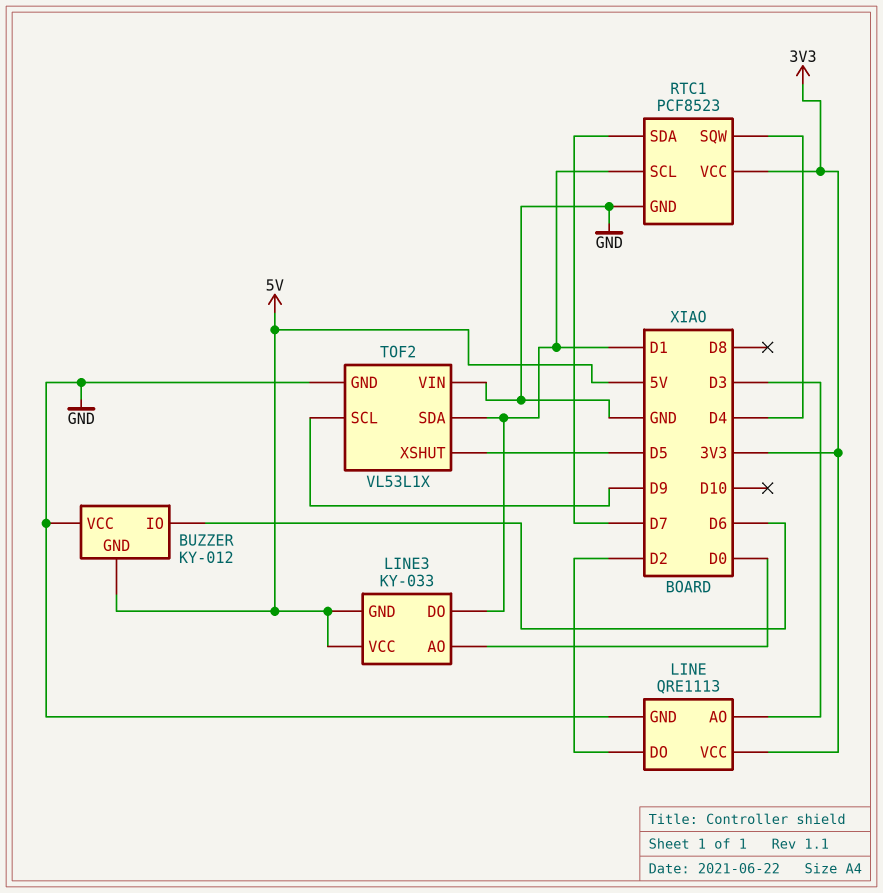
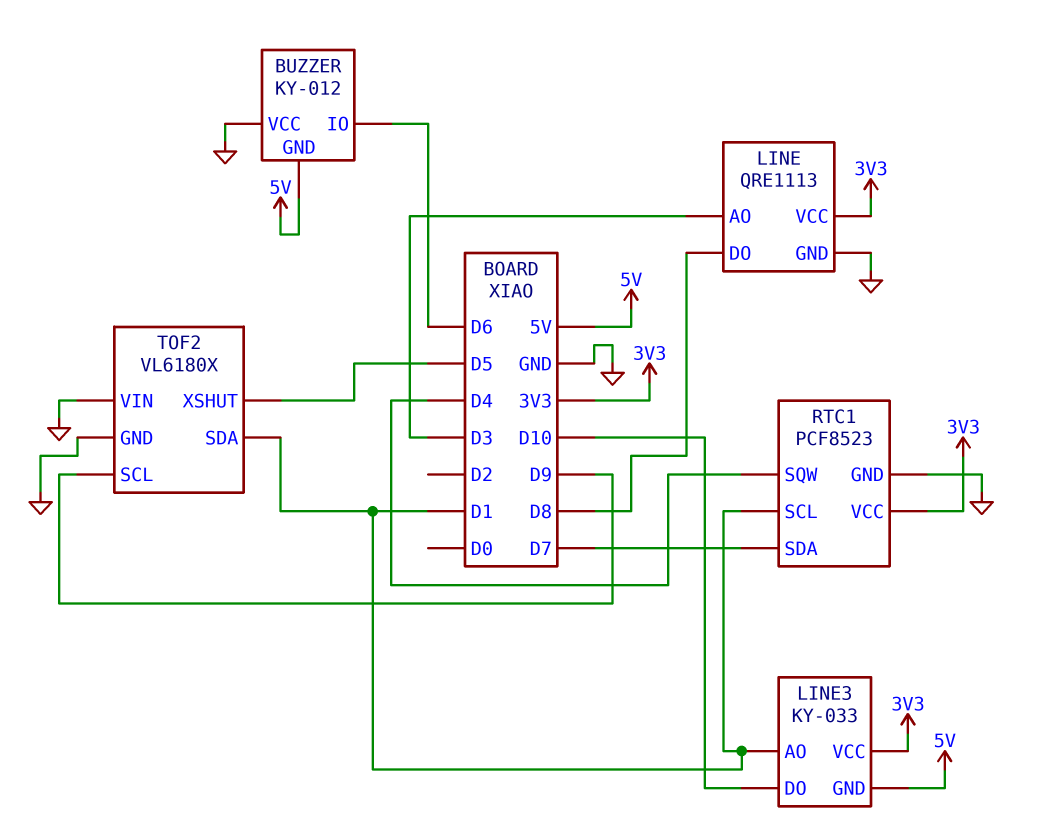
LINE pin DO: D2 -> D8
LINE3 pin AO: D0 -> D1
LINE3 pin DO: D1 -> D10
LINE3 pin VCC: 5V -> 3V3
TOF2: VL53L1X -> VL6180X

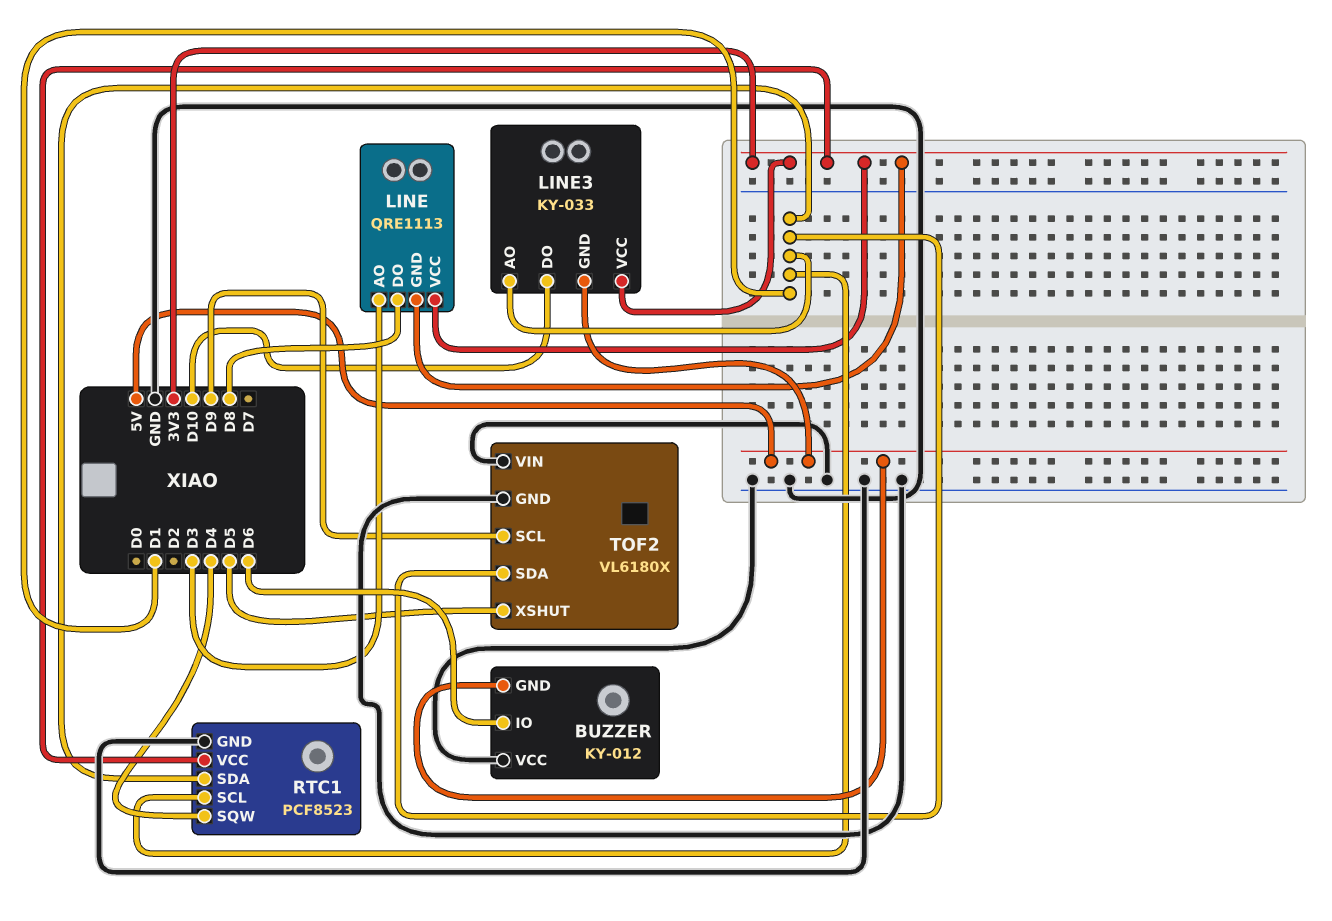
LINE pin GND: GND -> 3V3
RTC1 pin SDA: D7 -> D1

